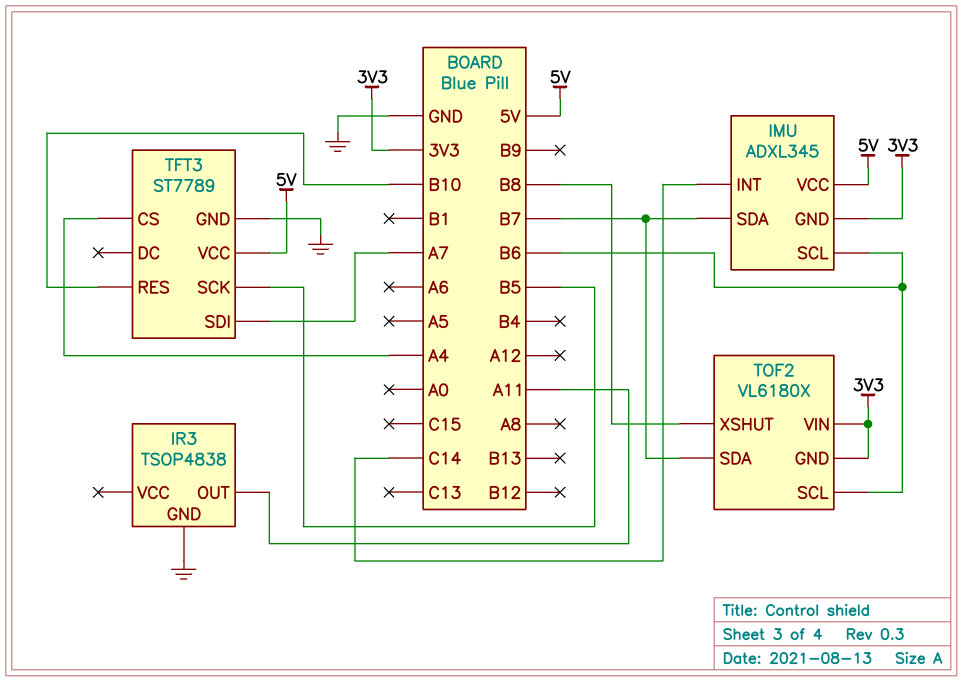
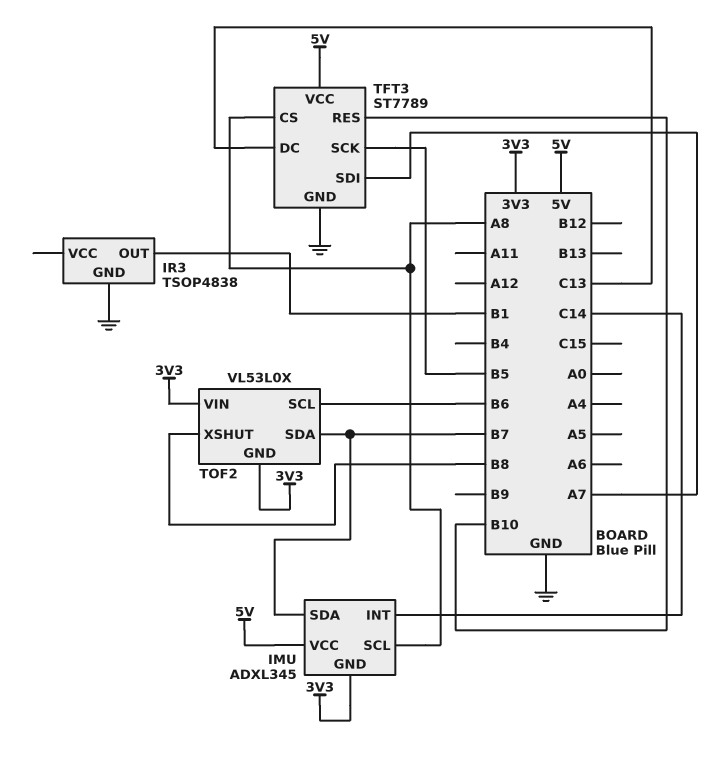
IMU pin SCL: B6 -> A8
IR3 pin OUT: A11 -> B1
TFT3 pin CS: A4 -> A8
TFT3 pin DC: none -> C13
TOF2: VL6180X -> VL53L0X

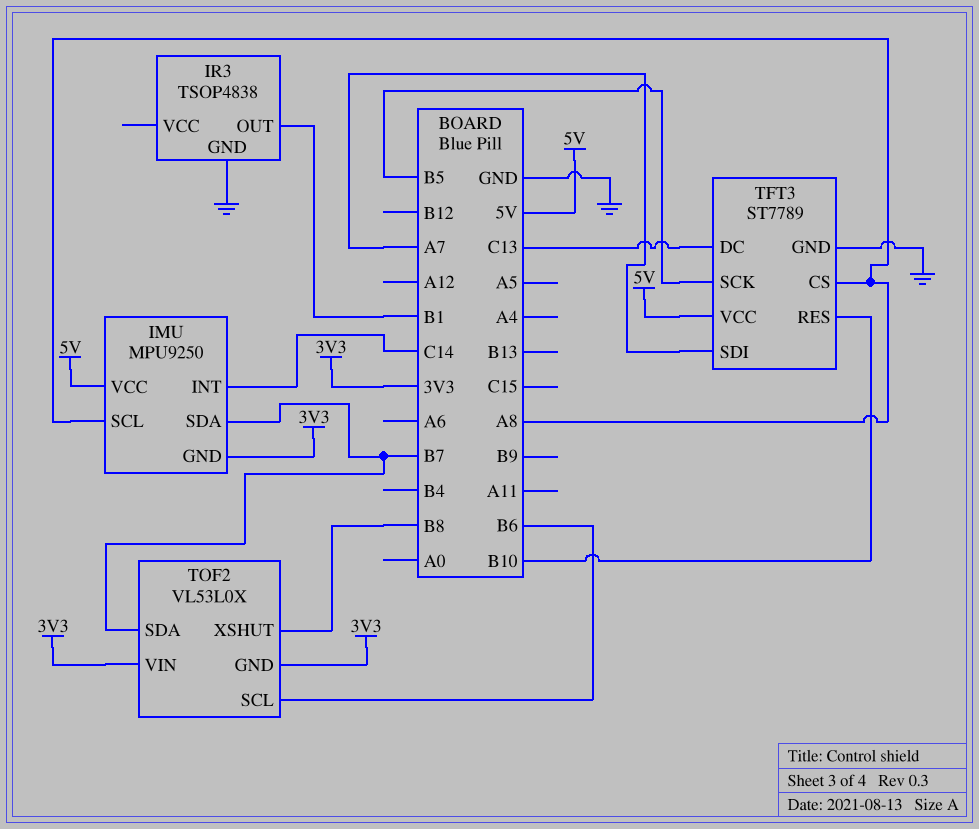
IMU: ADXL345 -> MPU9250

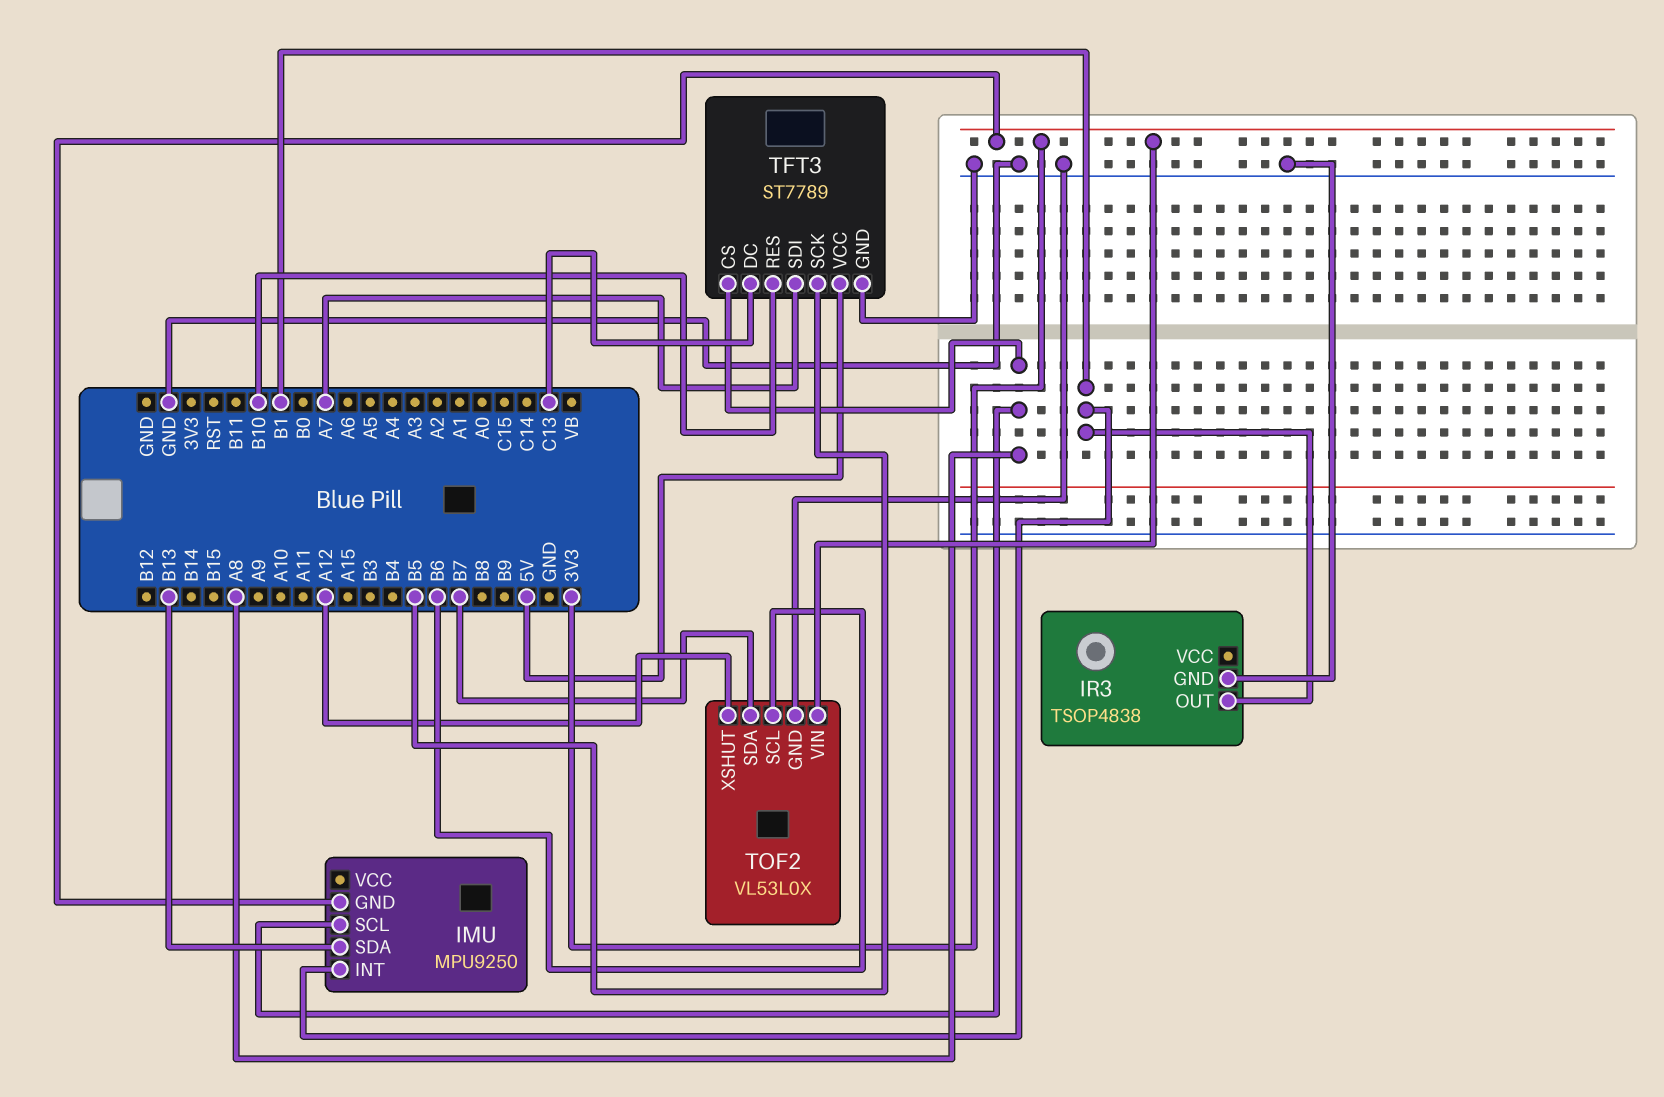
IMU pin INT: C14 -> B1
IMU pin SDA: B7 -> B13
IMU pin VCC: 5V -> none
TOF2 pin GND: 3V3 -> GND
TOF2 pin XSHUT: B8 -> A12

